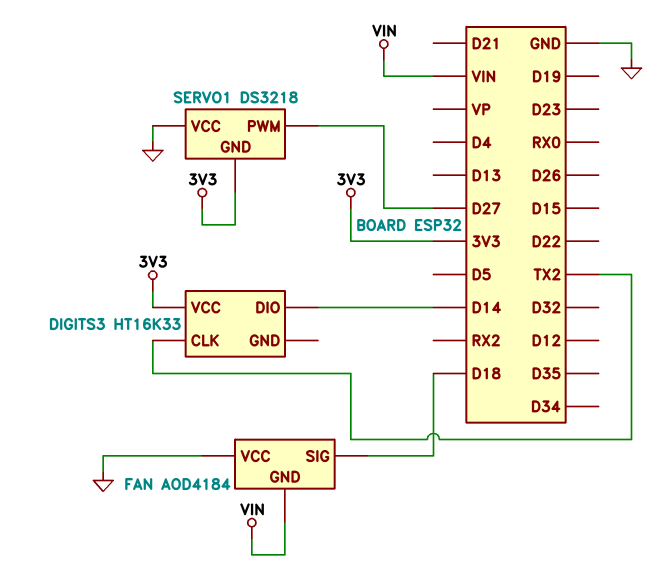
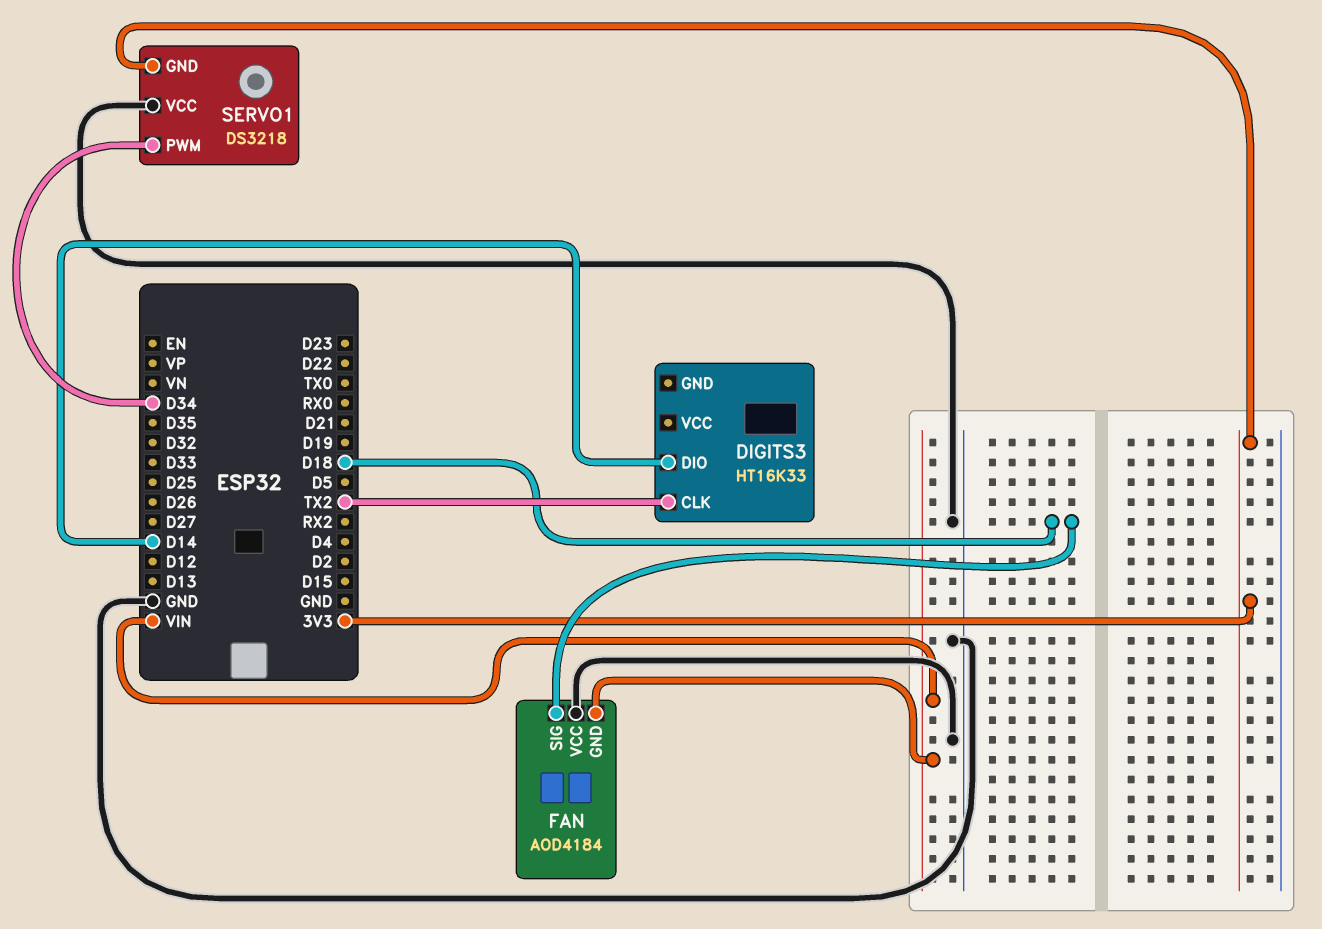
DIGITS3 pin VCC: 3V3 -> none
SERVO1 pin PWM: D27 -> D34

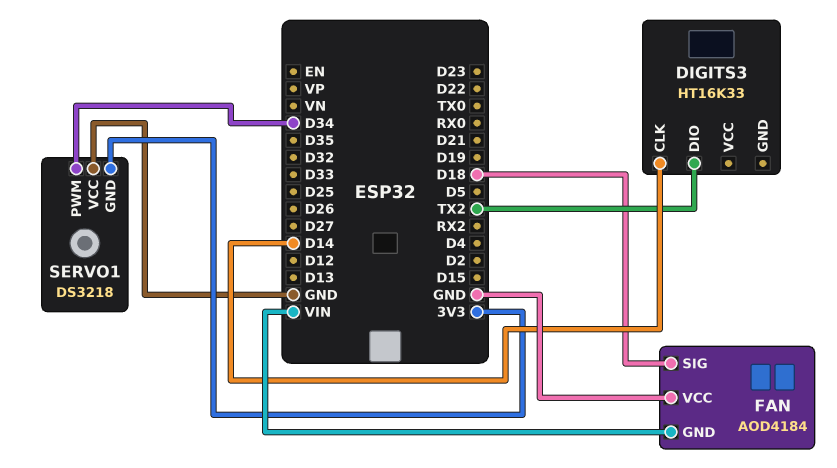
DIGITS3 pin CLK: TX2 -> D14
DIGITS3 pin DIO: D14 -> TX2

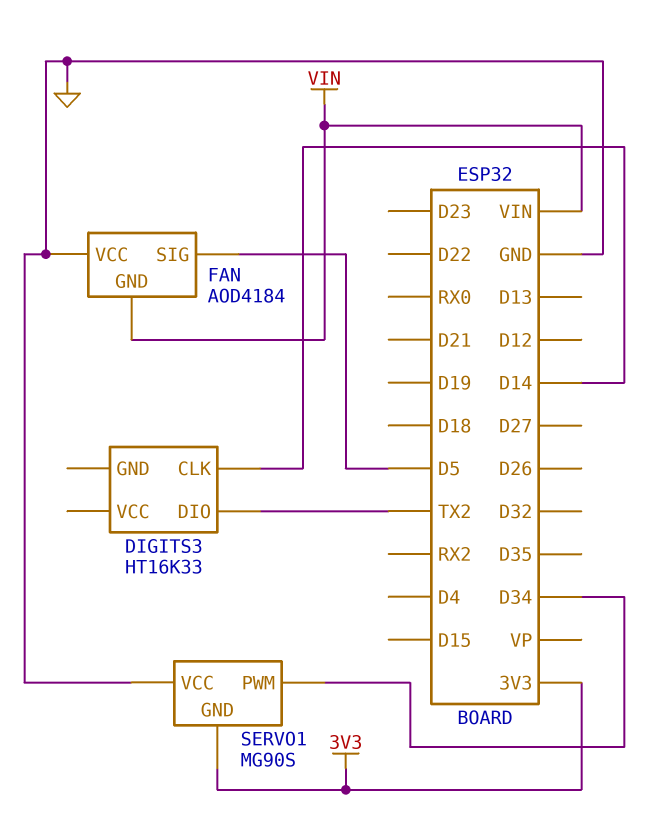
FAN pin SIG: D18 -> D5
SERVO1: DS3218 -> MG90S

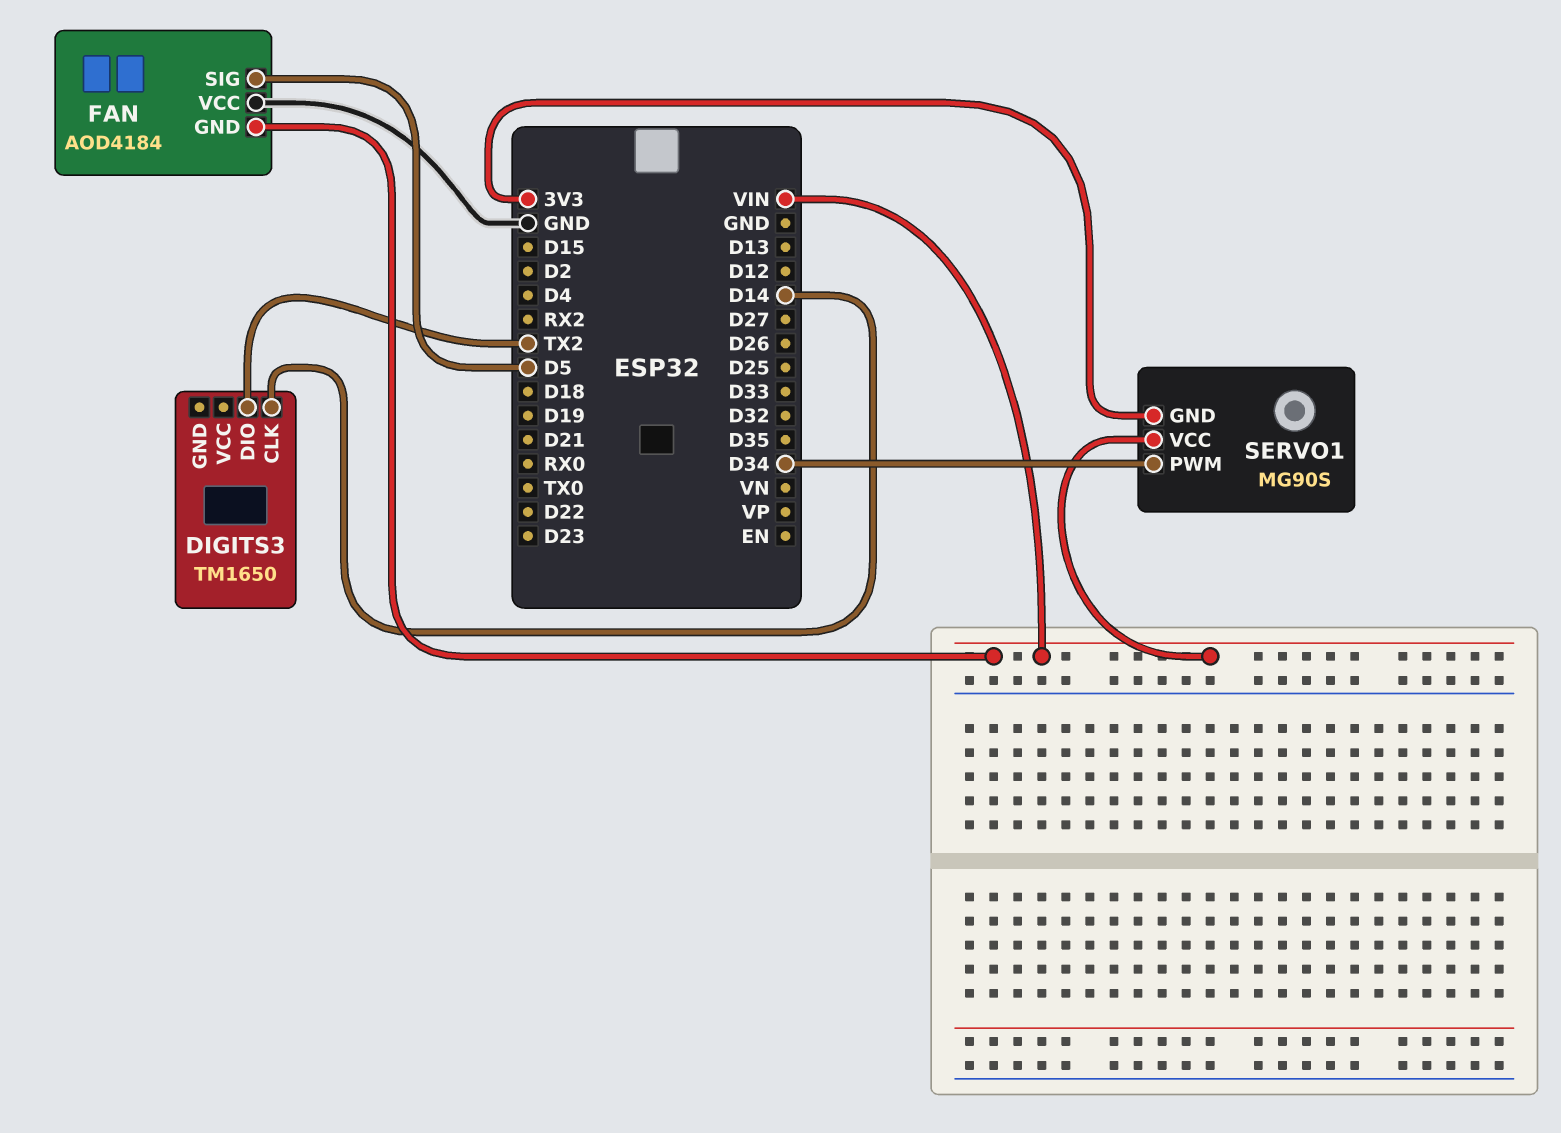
DIGITS3: HT16K33 -> TM1650
SERVO1 pin VCC: GND -> VIN

